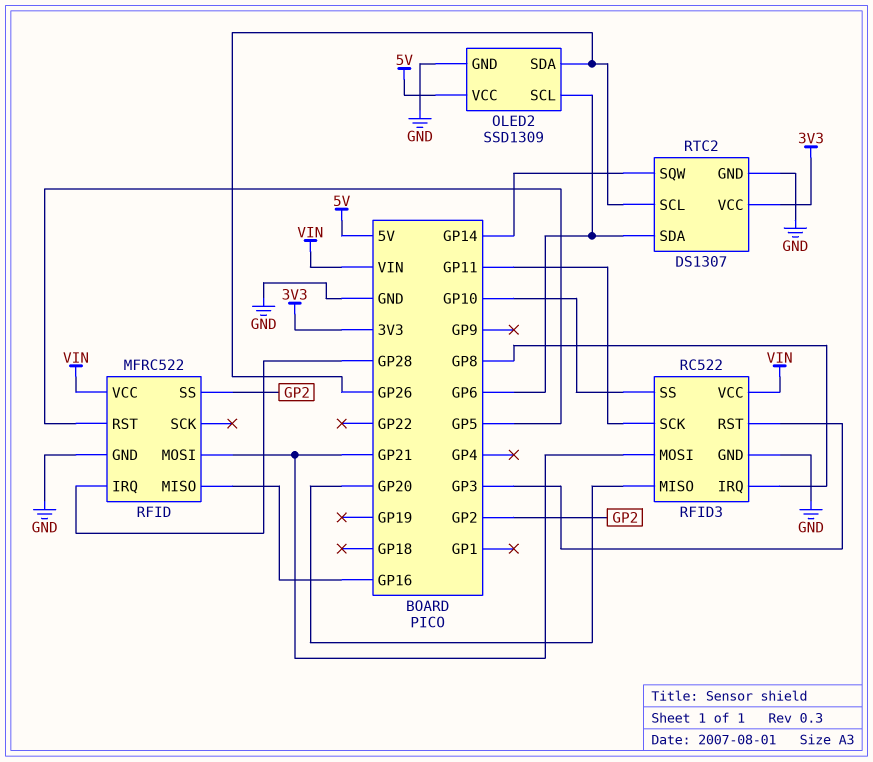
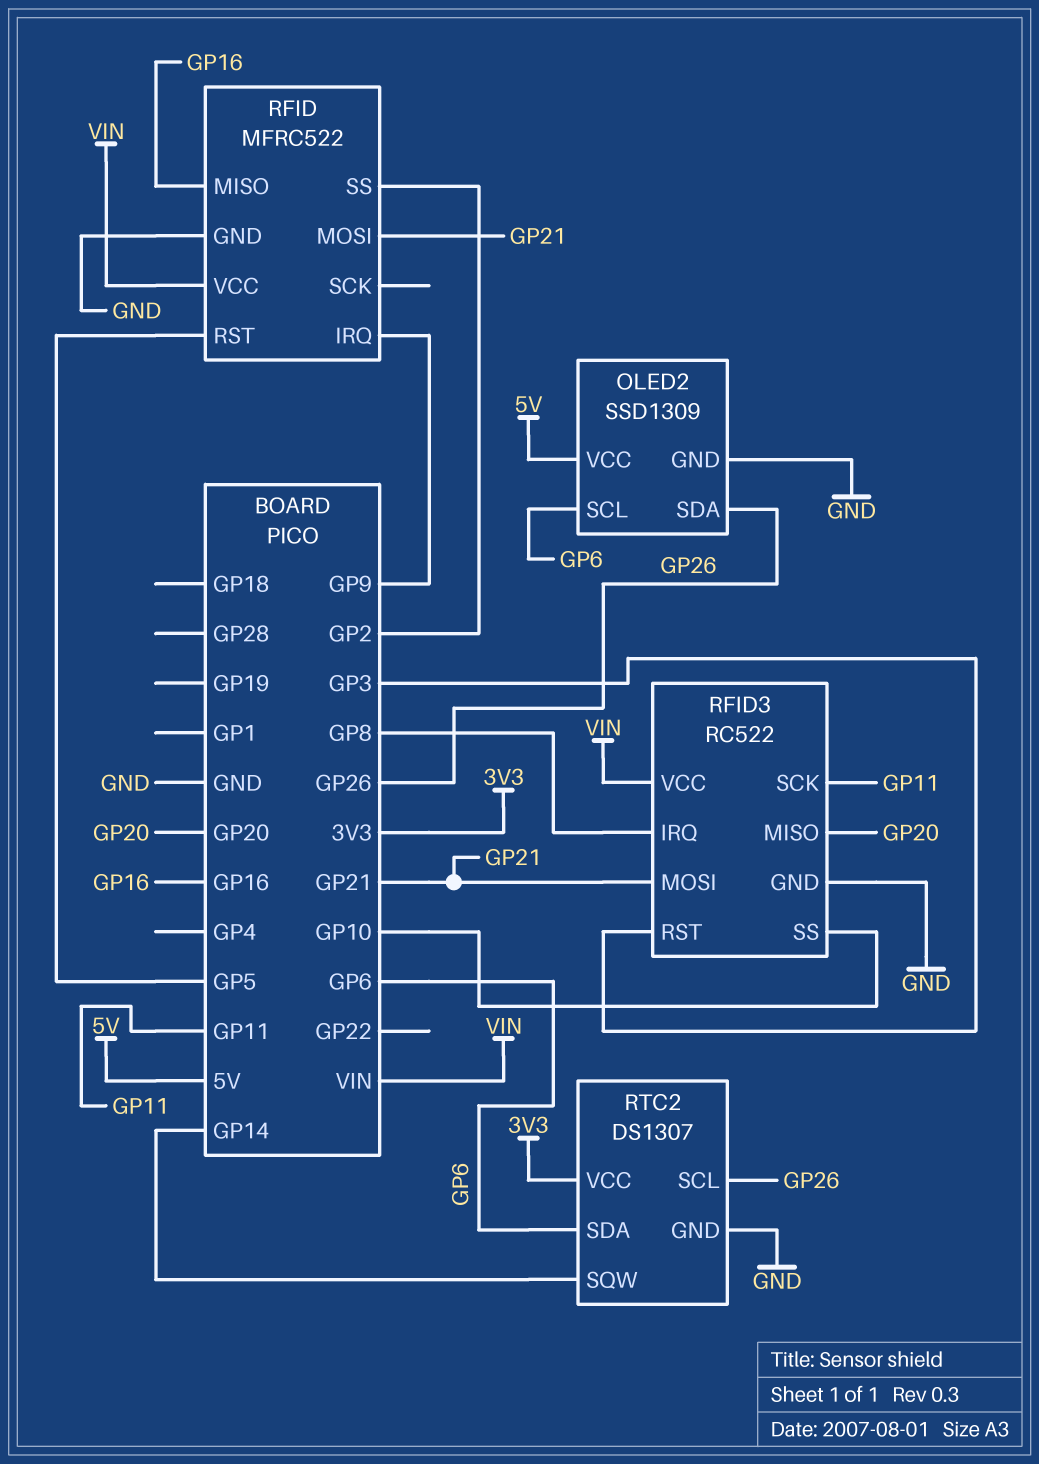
RFID pin IRQ: GP28 -> GP9

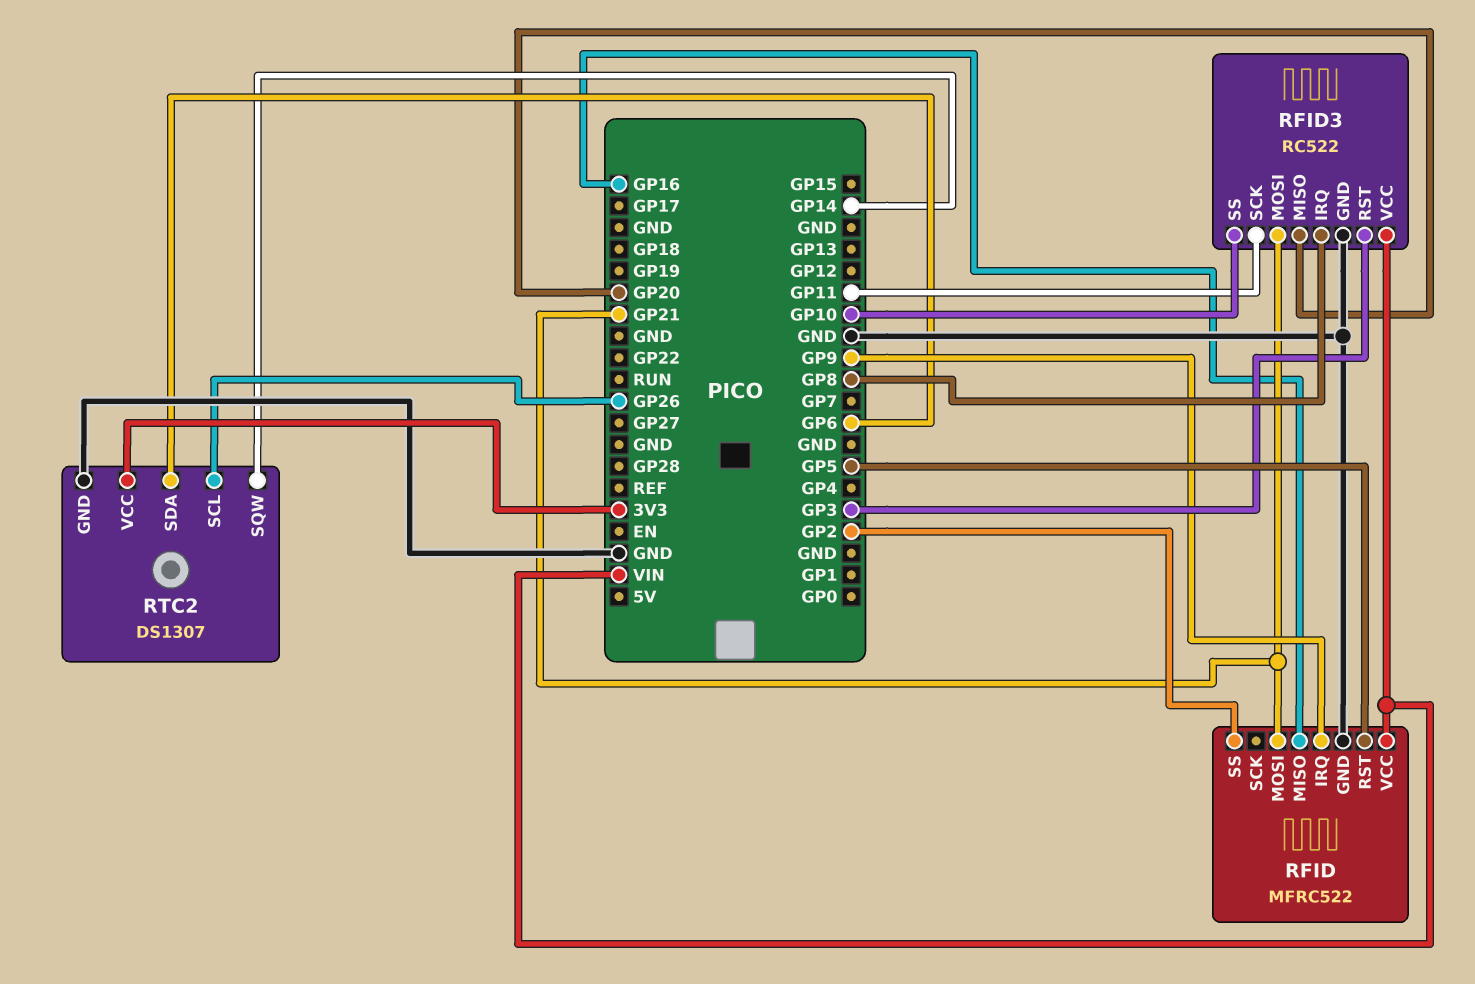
OLED2: SSD1309 -> none
OLED2 pin GND: GND -> none
OLED2 pin SCL: GP6 -> none
OLED2 pin SDA: GP26 -> none
OLED2 pin VCC: 5V -> none

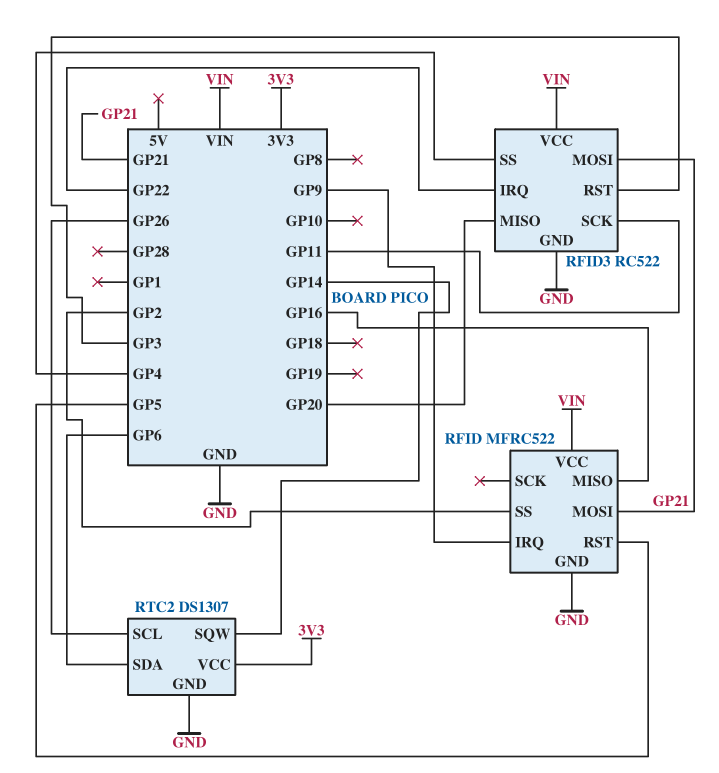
RFID3 pin IRQ: GP8 -> GP22
RFID3 pin SS: GP10 -> GP4

